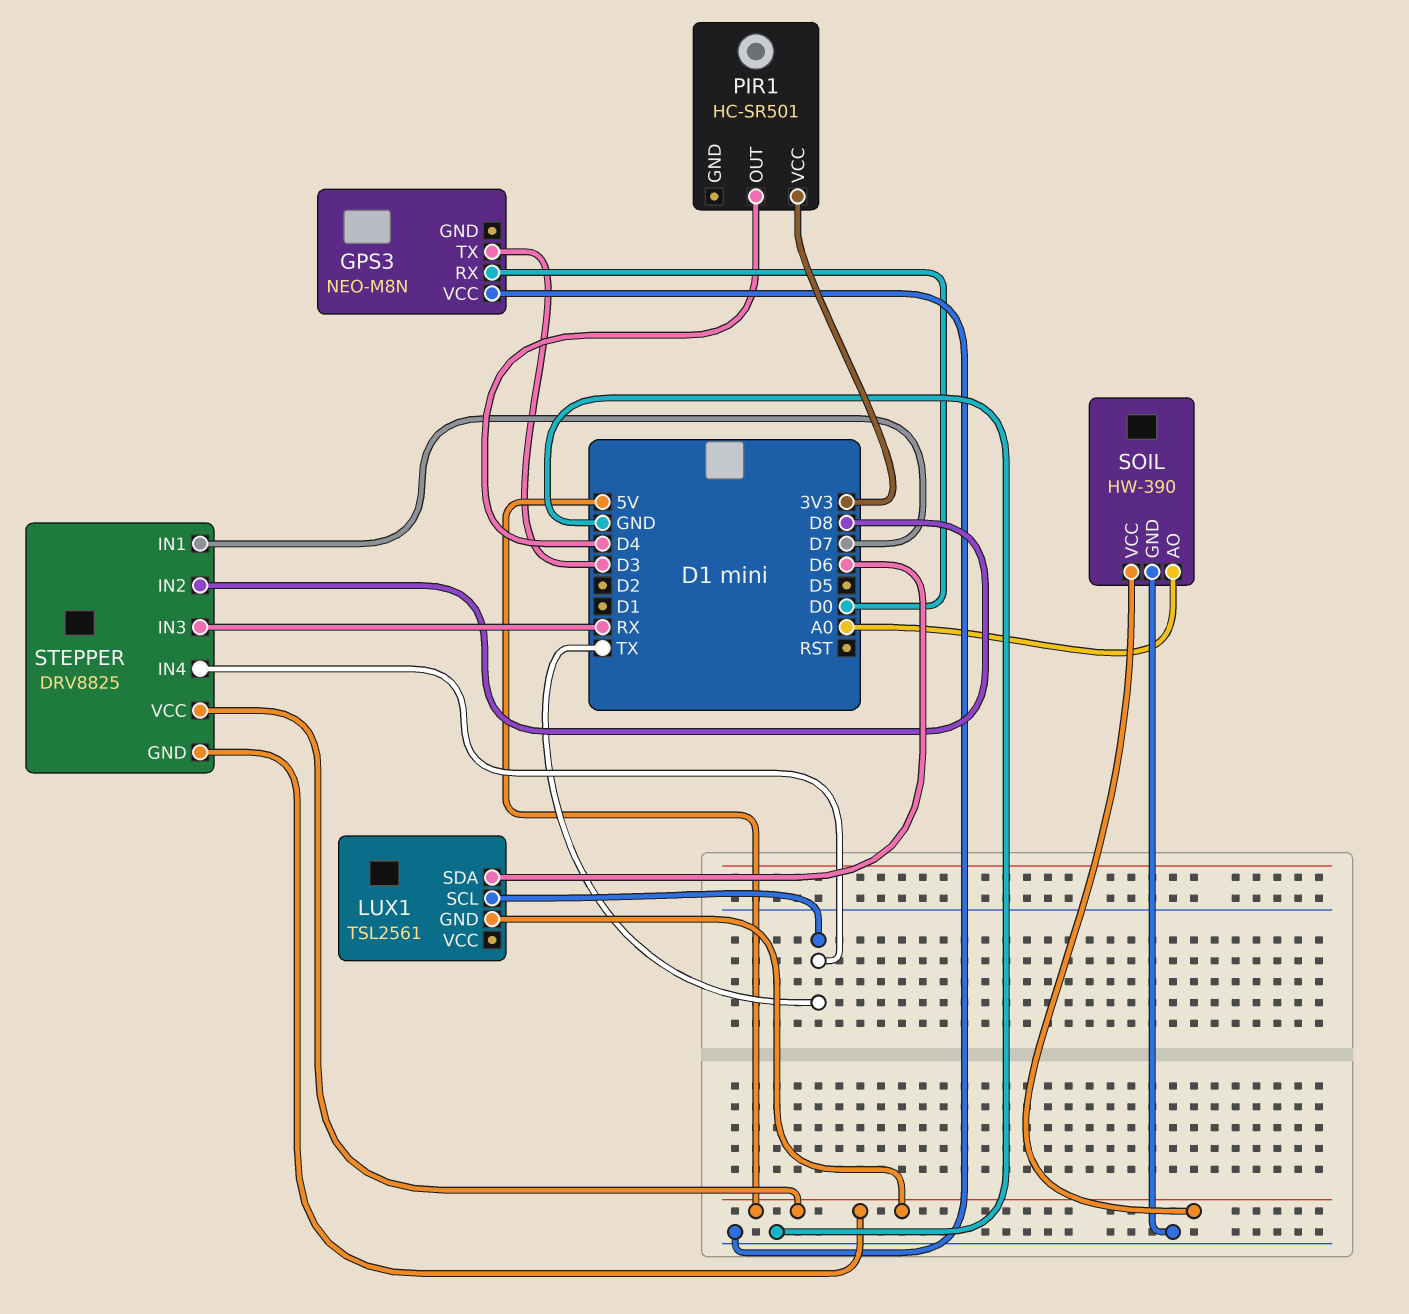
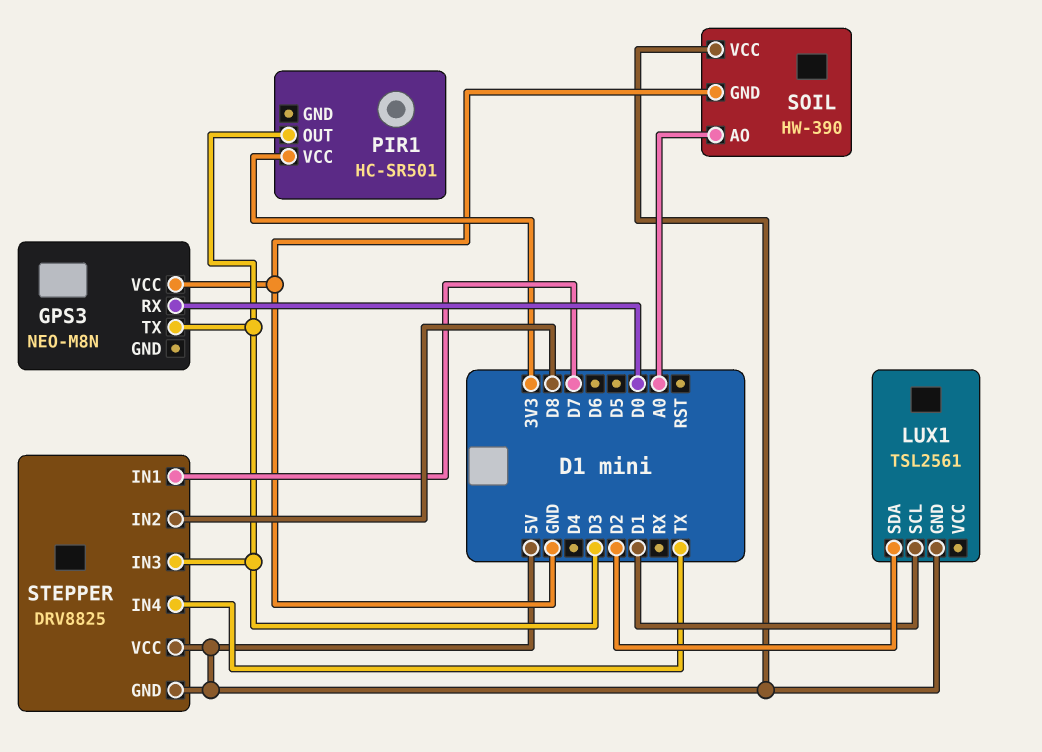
LUX1 pin SCL: TX -> D1
LUX1 pin SDA: D6 -> D2
PIR1 pin OUT: D4 -> D3
STEPPER pin IN3: RX -> D3

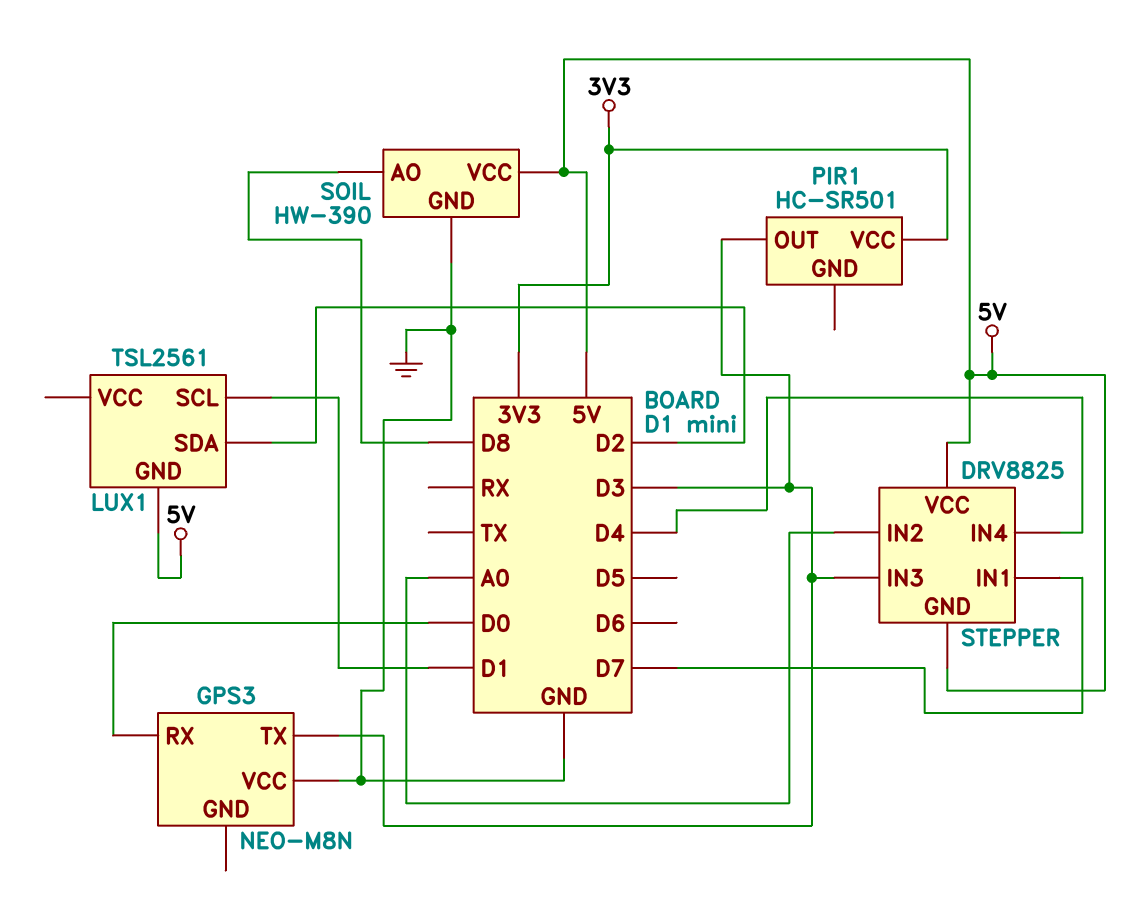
SOIL pin AO: A0 -> D8
STEPPER pin IN2: D8 -> A0
STEPPER pin IN4: TX -> D4

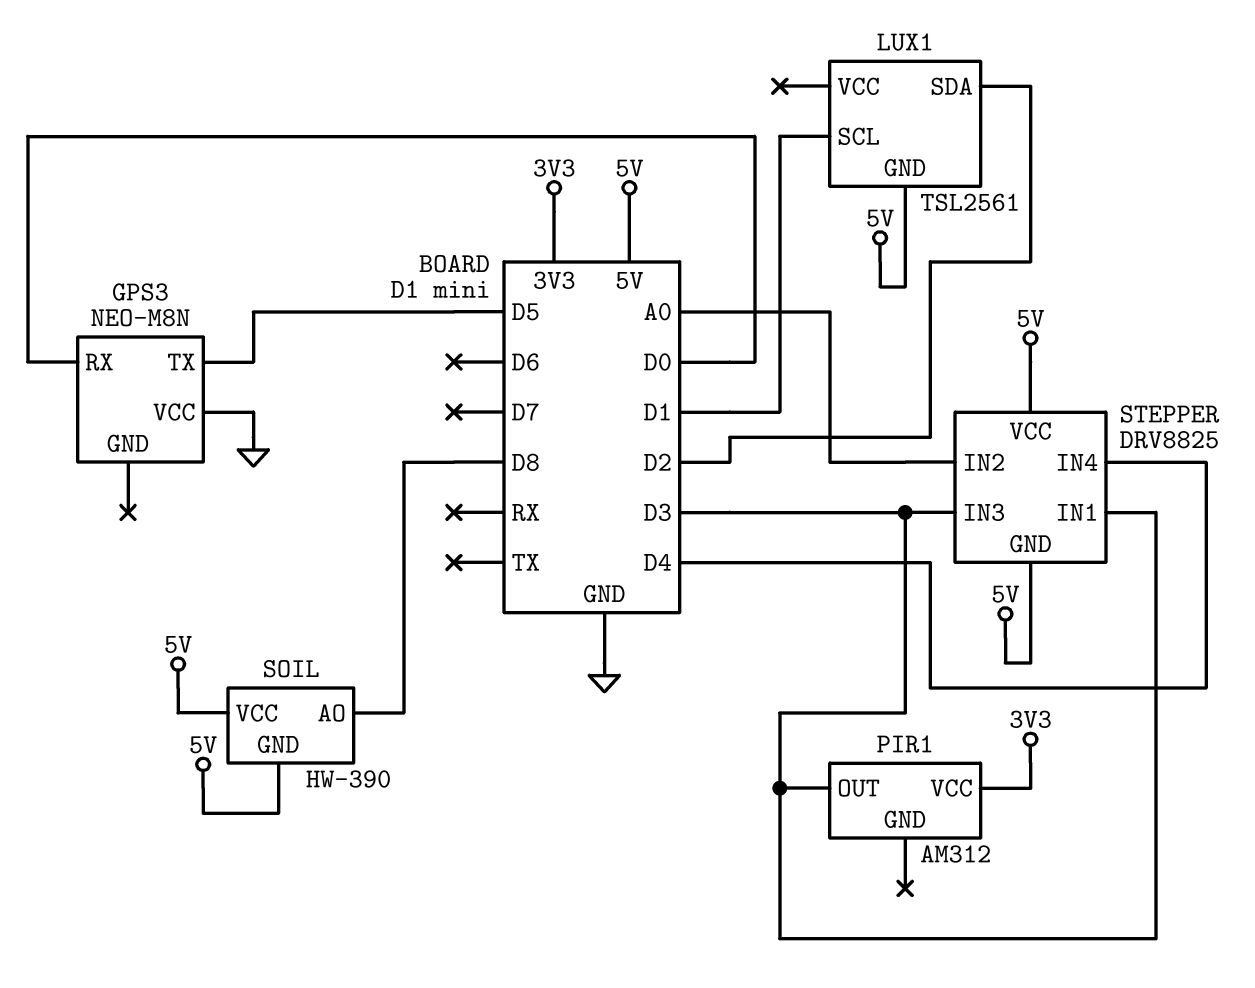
GPS3 pin TX: D3 -> D5
PIR1: HC-SR501 -> AM312
SOIL pin GND: GND -> 5V
STEPPER pin IN1: D7 -> D3

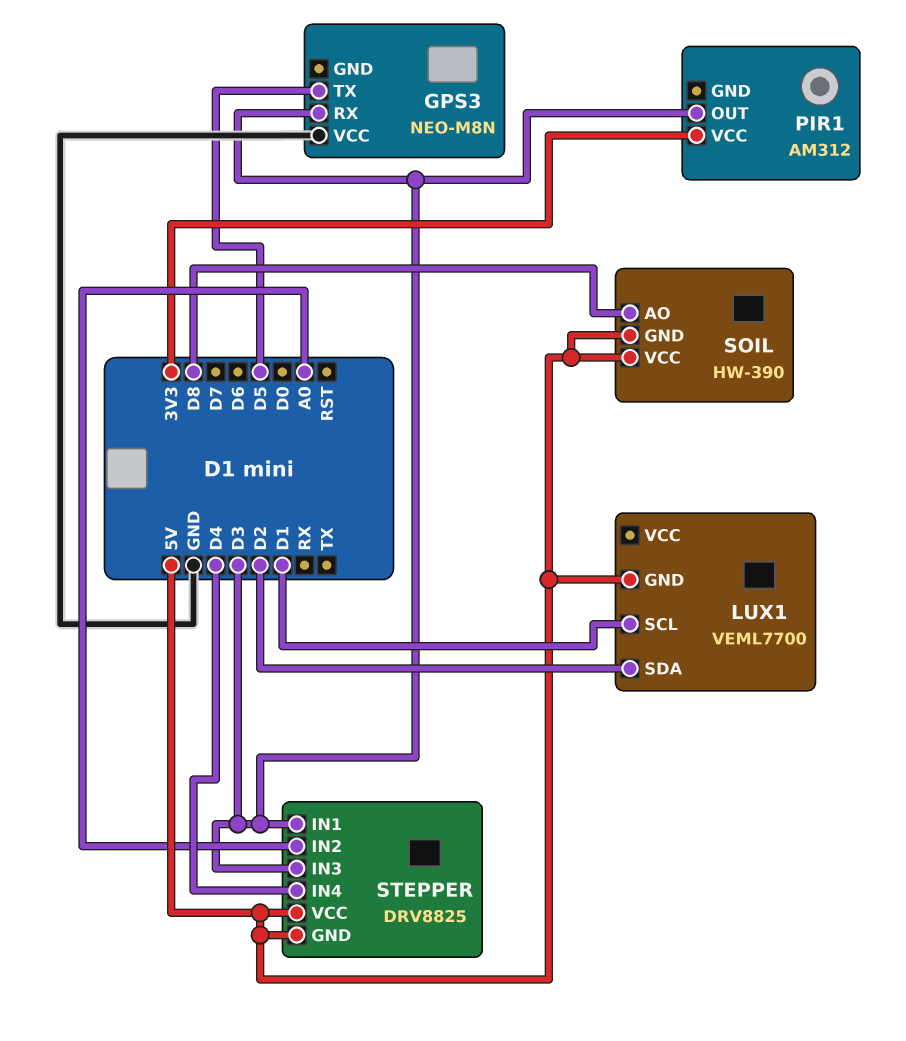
GPS3 pin RX: D0 -> D3
LUX1: TSL2561 -> VEML7700

